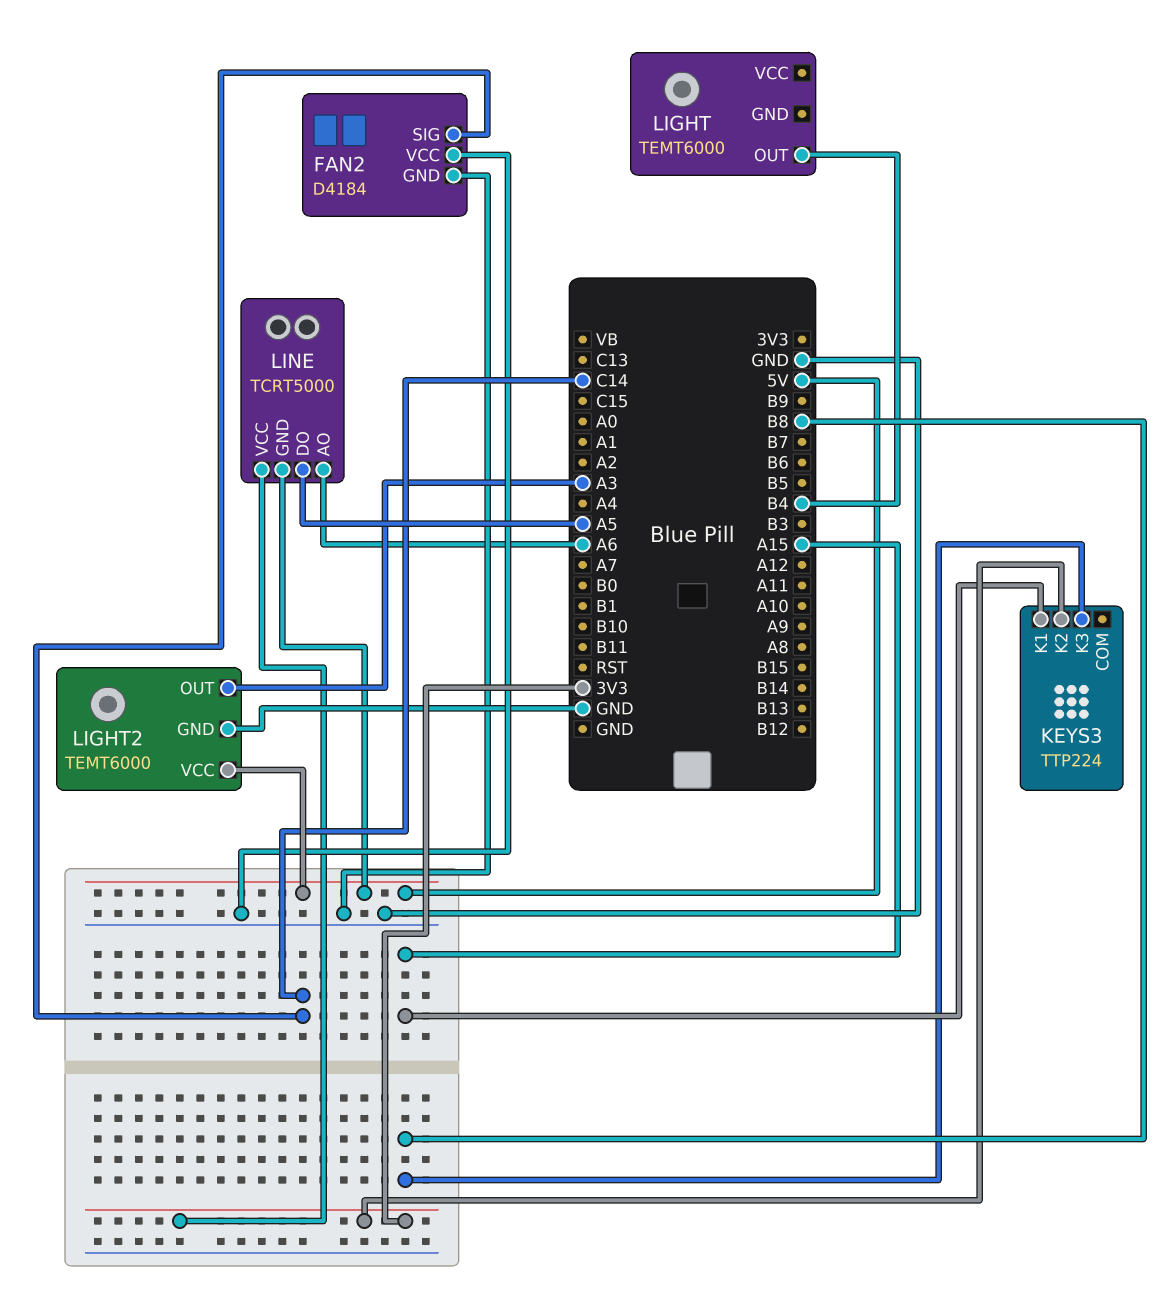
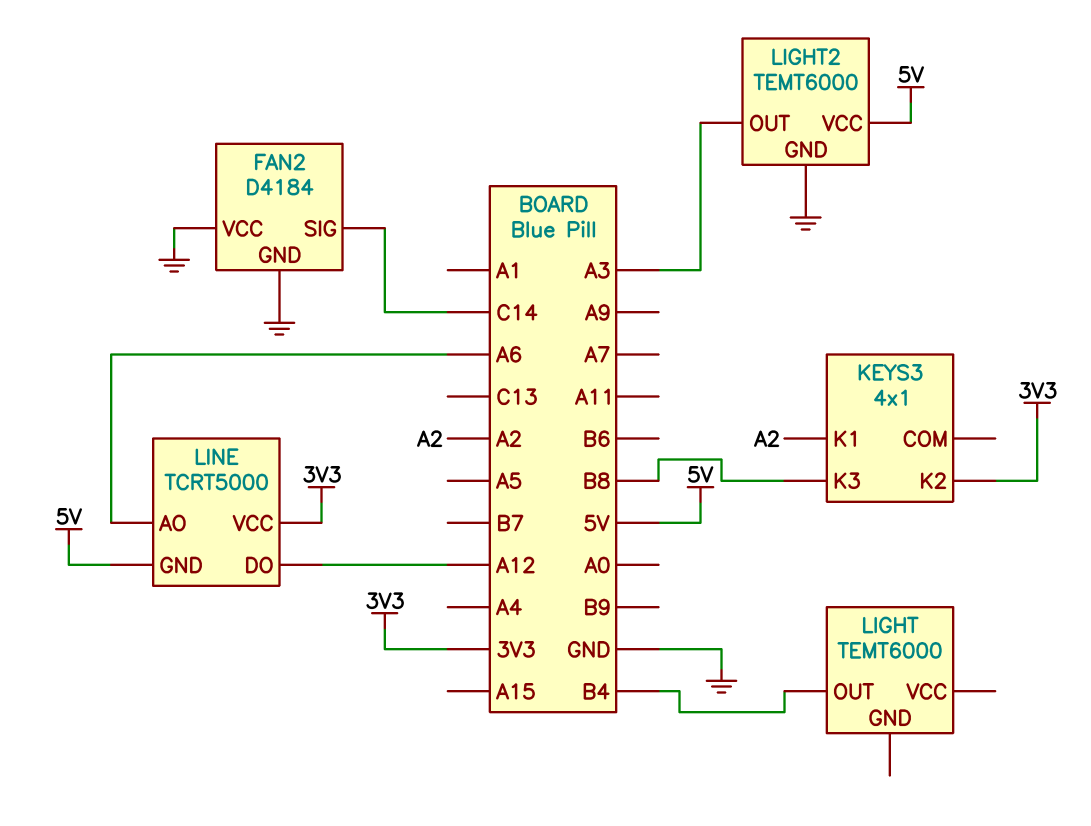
KEYS3: TTP224 -> 4x1
KEYS3 pin K1: A15 -> A2
LINE pin DO: A5 -> A12

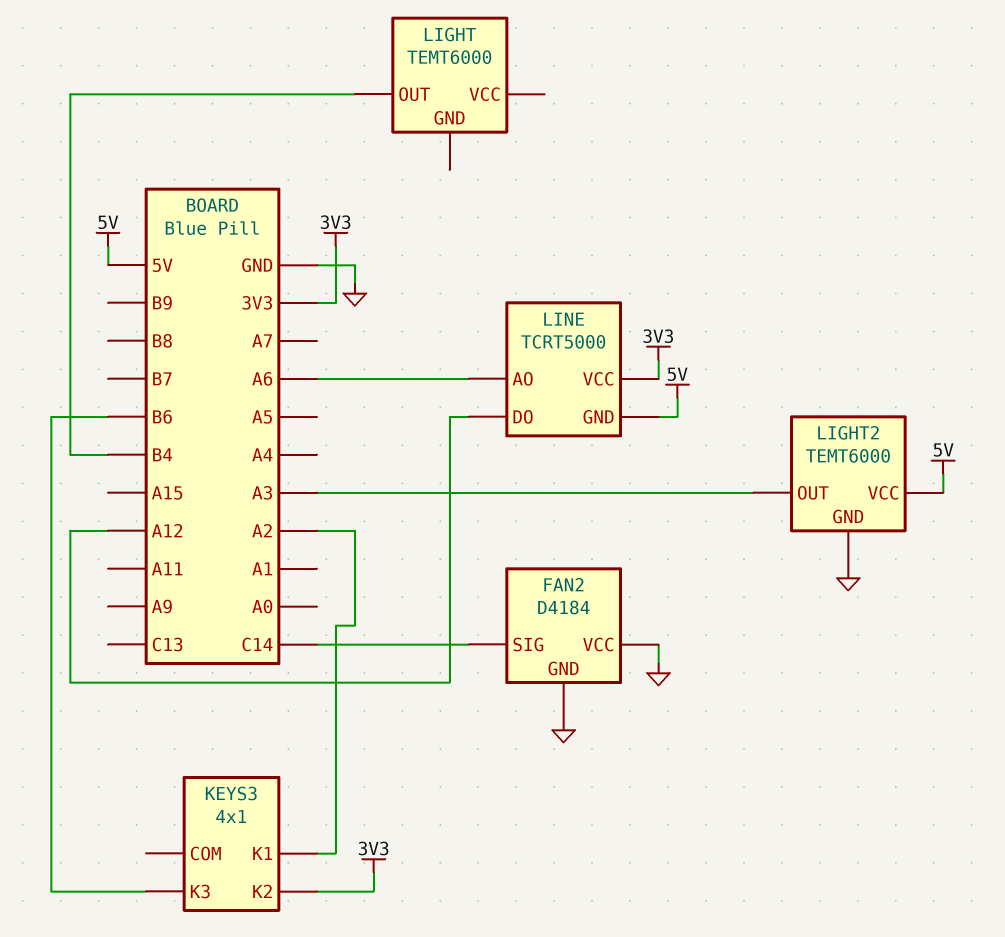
KEYS3 pin K3: B8 -> B6

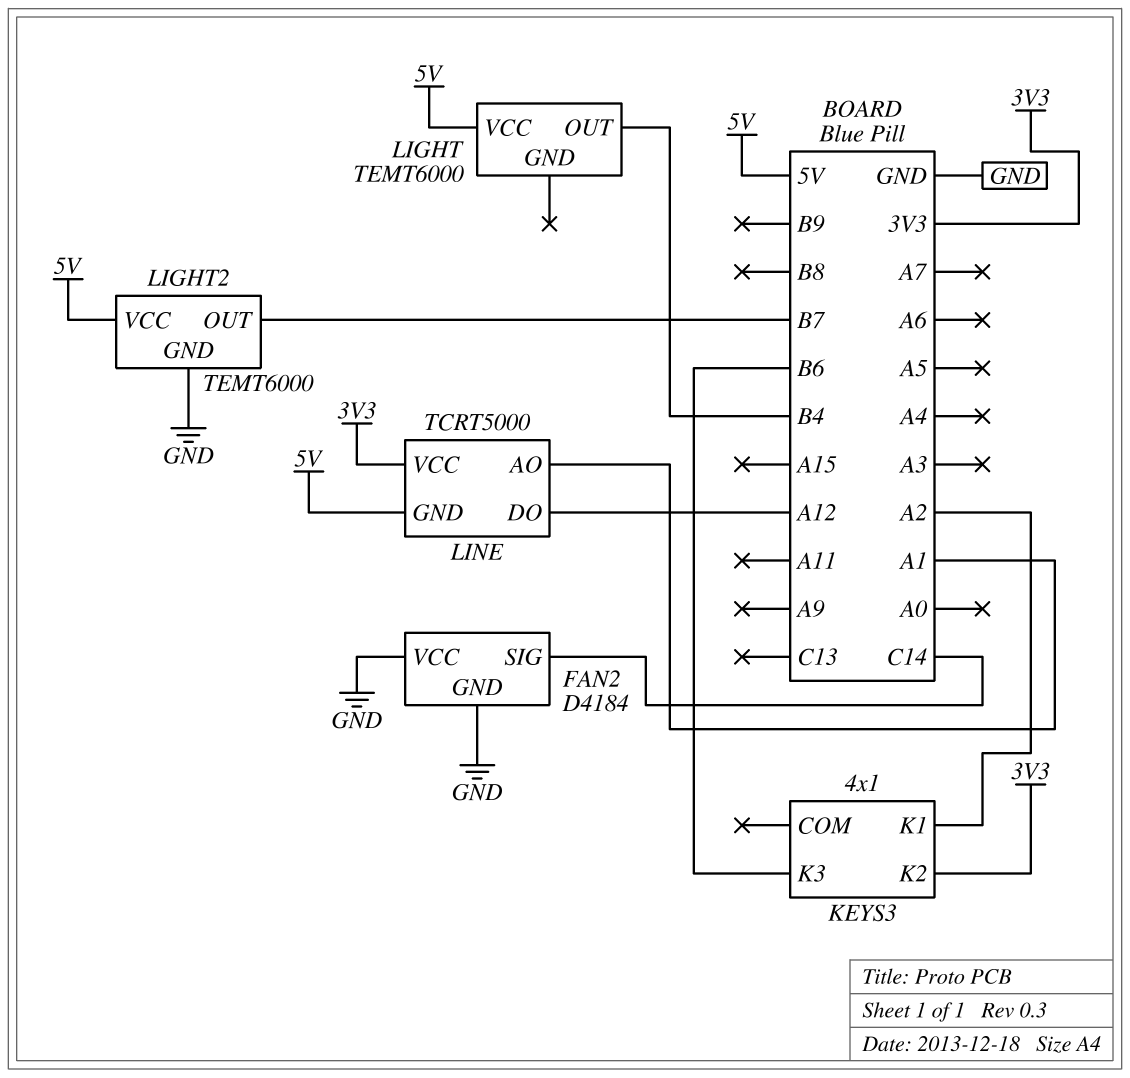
LIGHT pin VCC: none -> 5V
LIGHT2 pin OUT: A3 -> B7
LINE pin AO: A6 -> A1

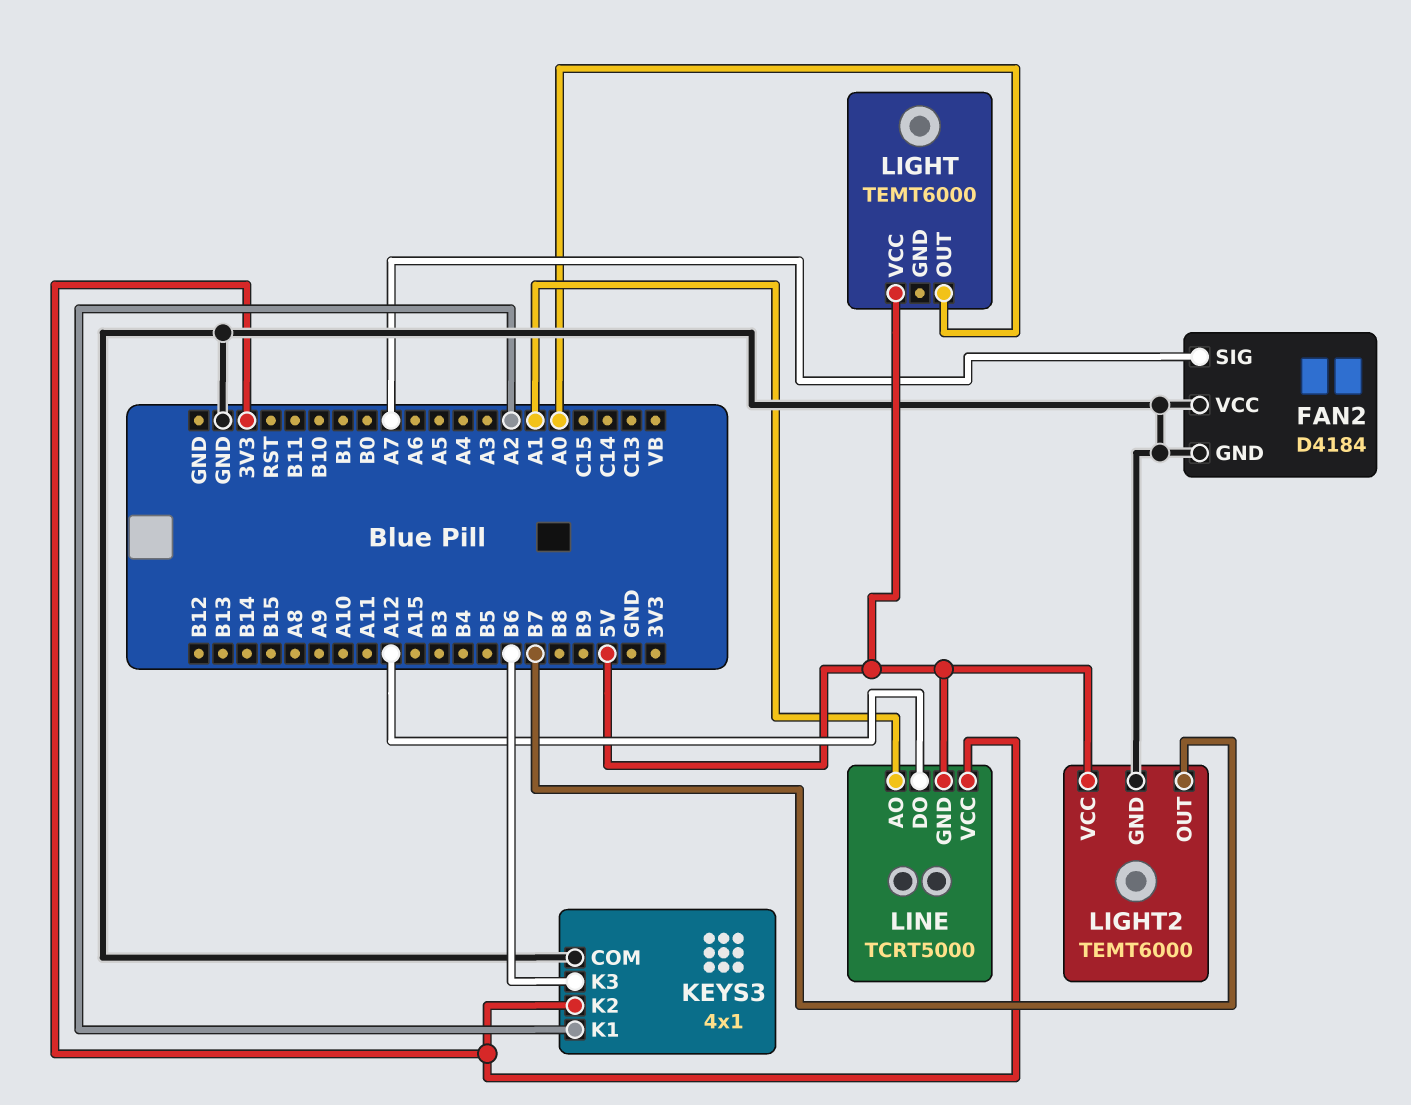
FAN2 pin SIG: C14 -> A7
KEYS3 pin COM: none -> GND
LIGHT pin OUT: B4 -> A0

